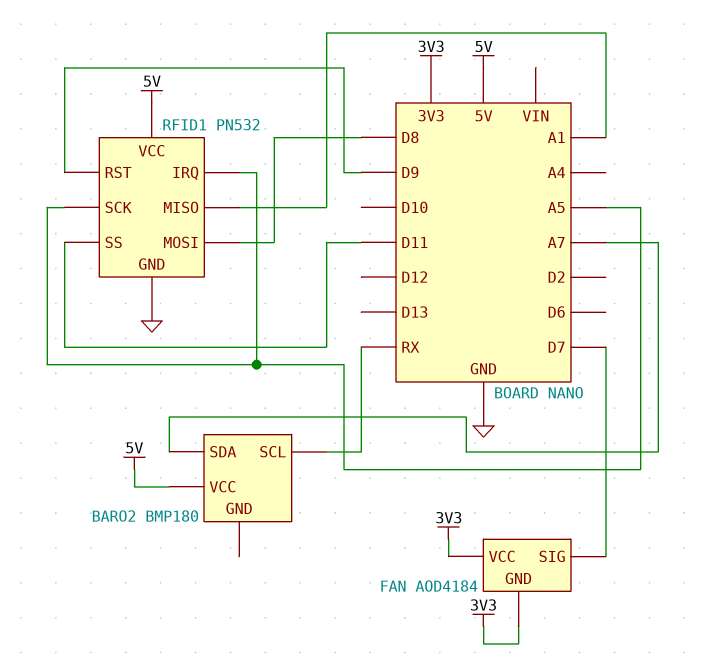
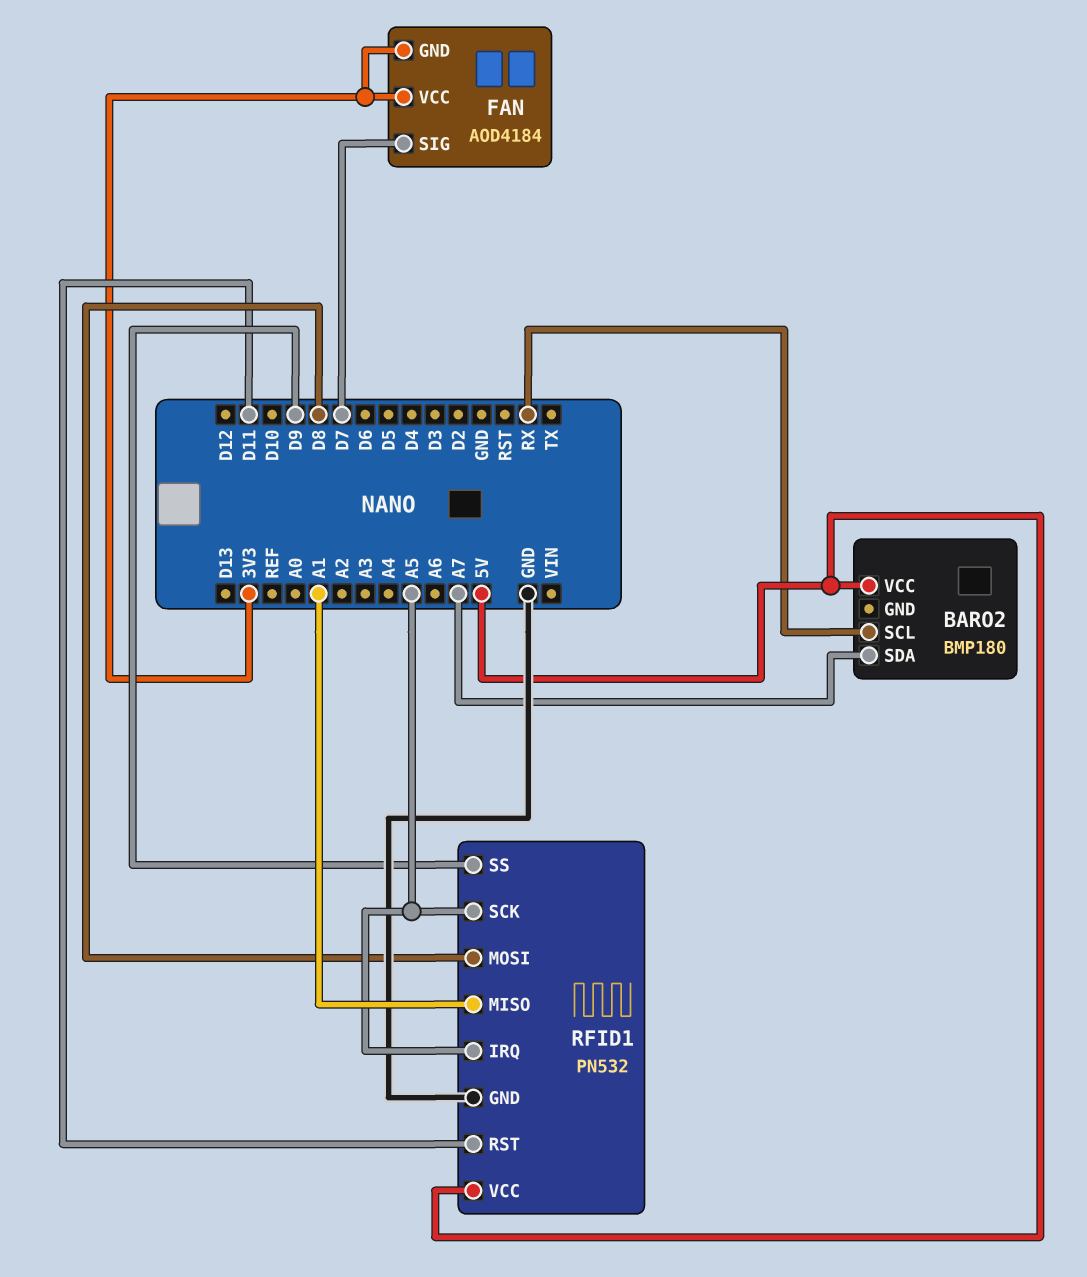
RFID1 pin RST: D9 -> D11
RFID1 pin SS: D11 -> D9

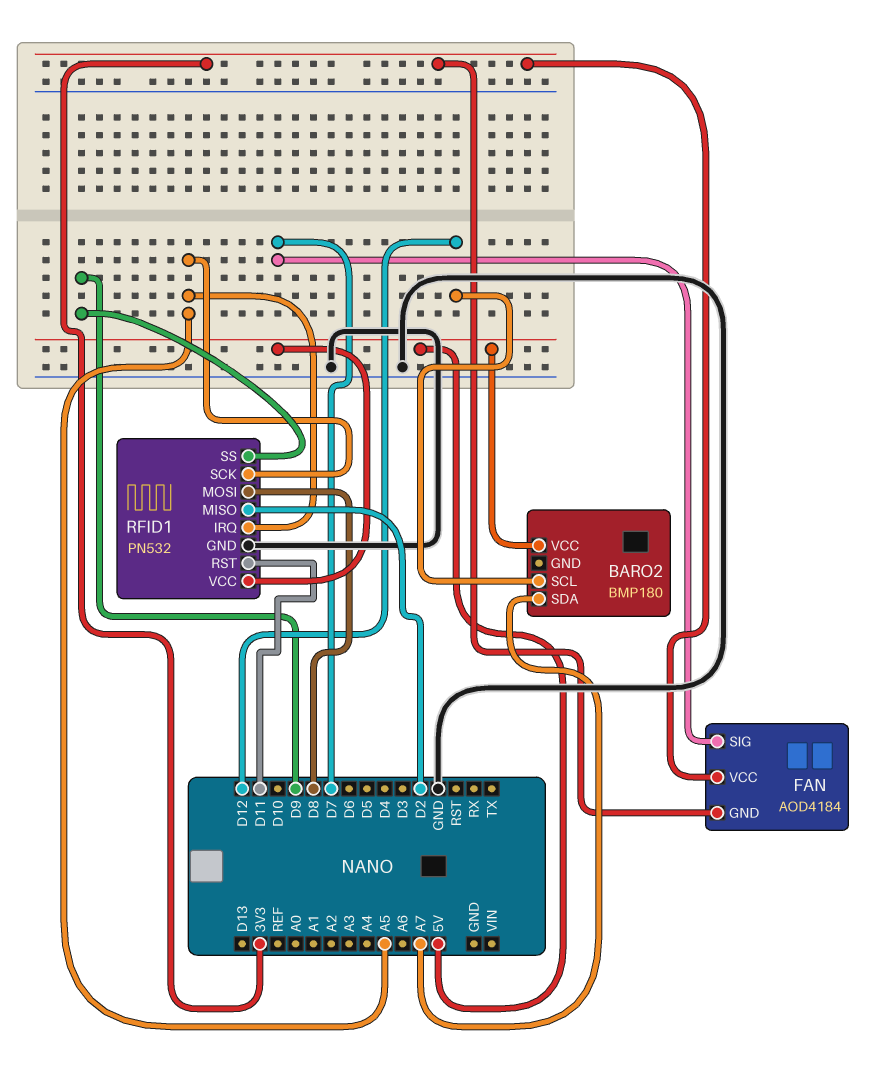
BARO2 pin SCL: RX -> D12
RFID1 pin MISO: A1 -> D2

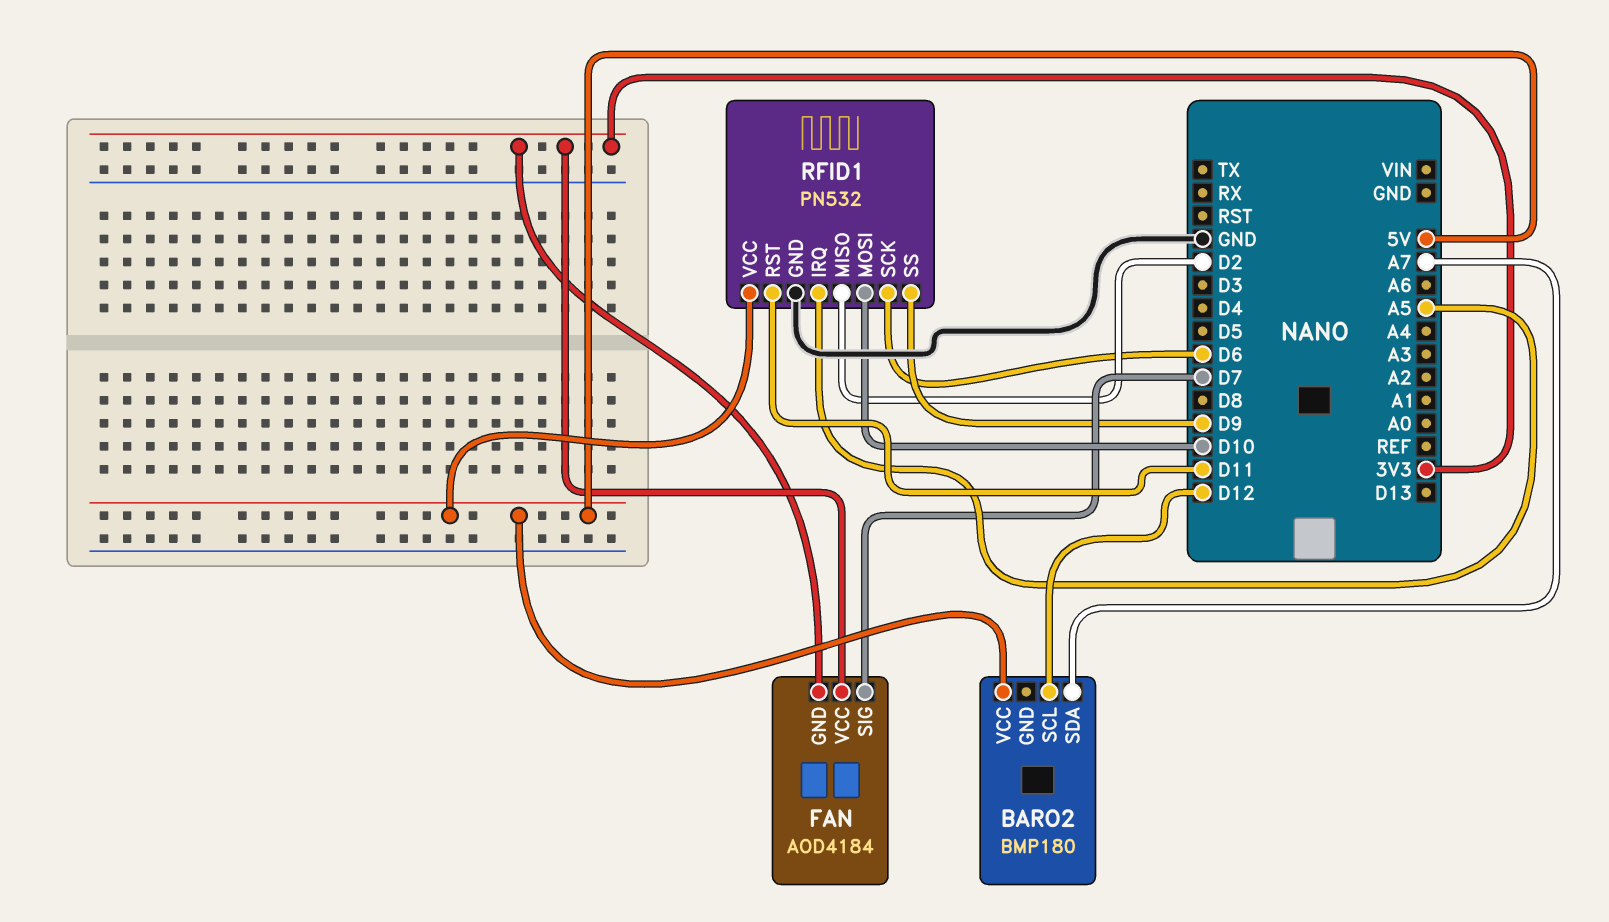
RFID1 pin MOSI: D8 -> D10
RFID1 pin SCK: A5 -> D6

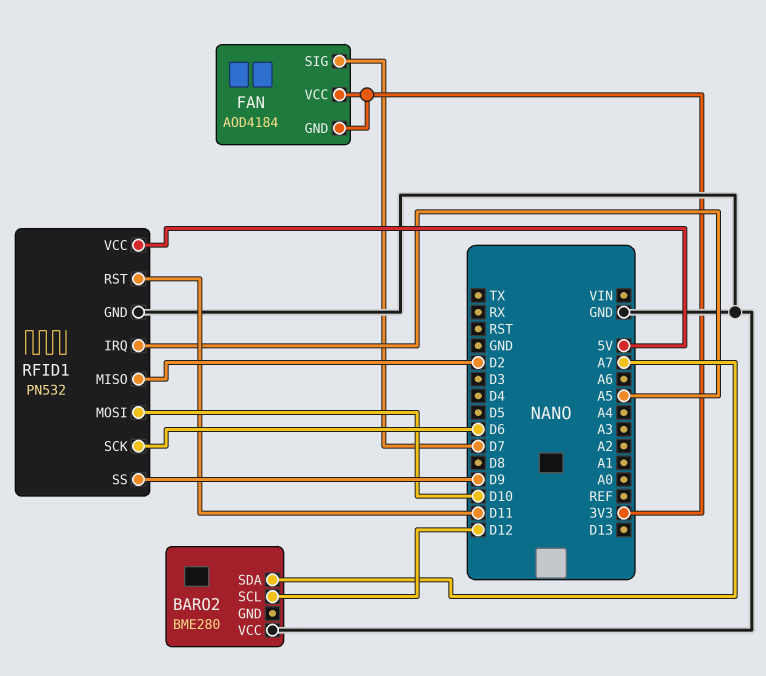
BARO2: BMP180 -> BME280
BARO2 pin VCC: 5V -> GND

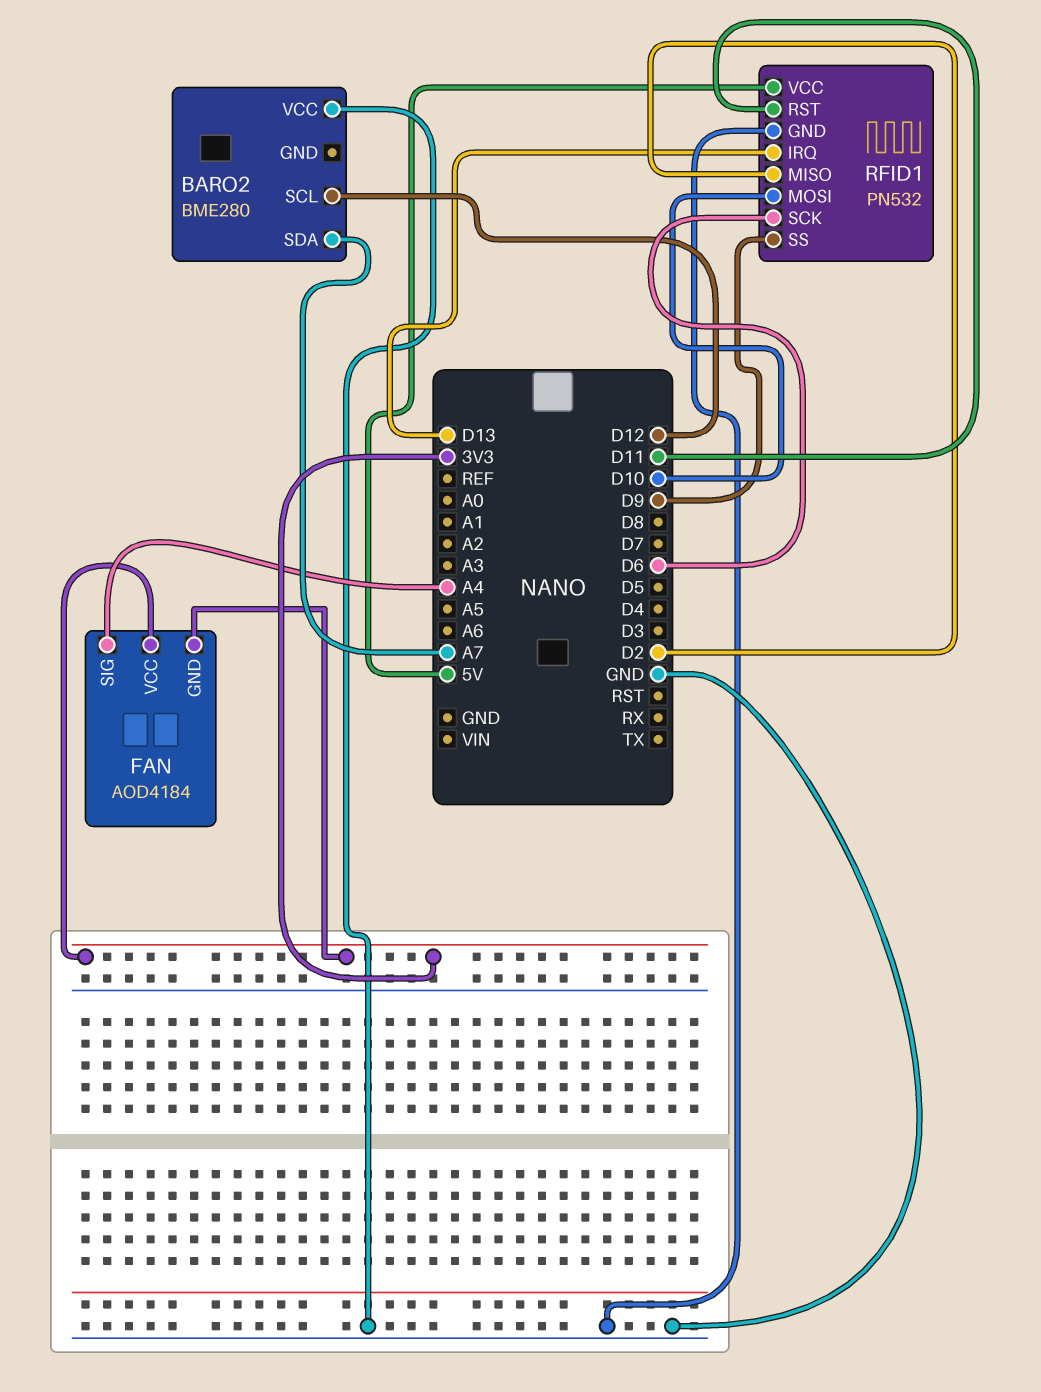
FAN pin SIG: D7 -> A4
RFID1 pin IRQ: A5 -> D13

